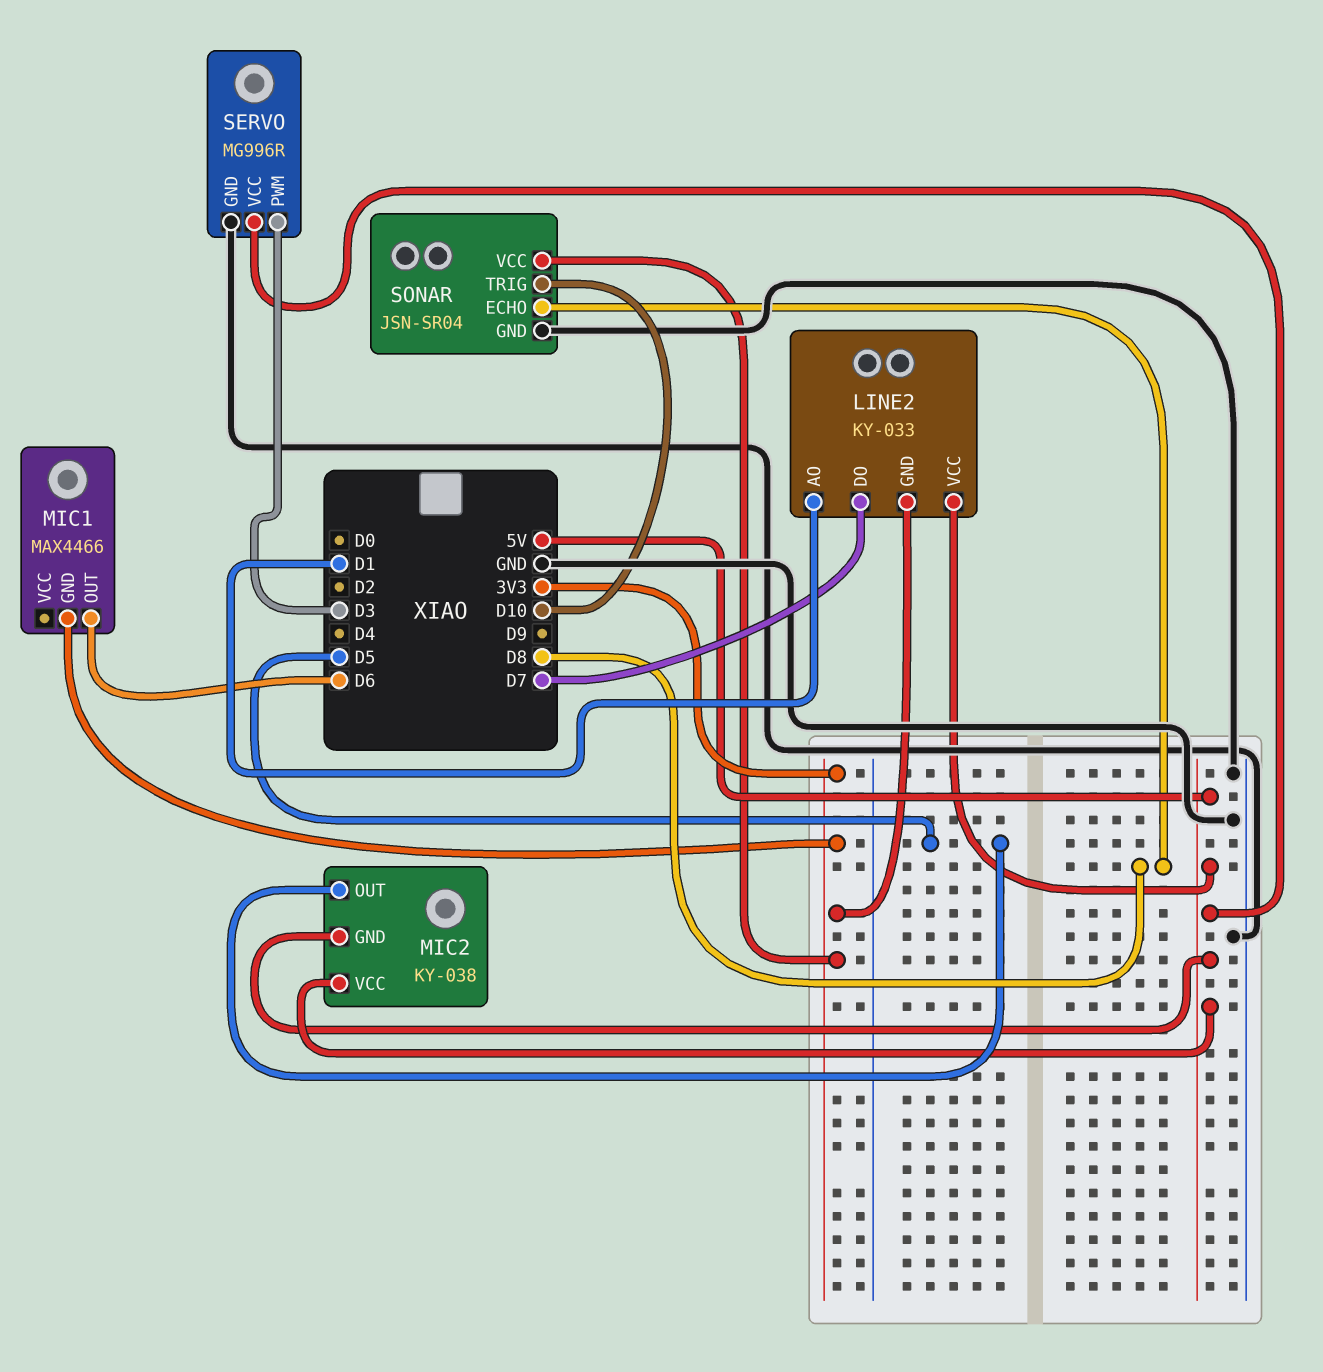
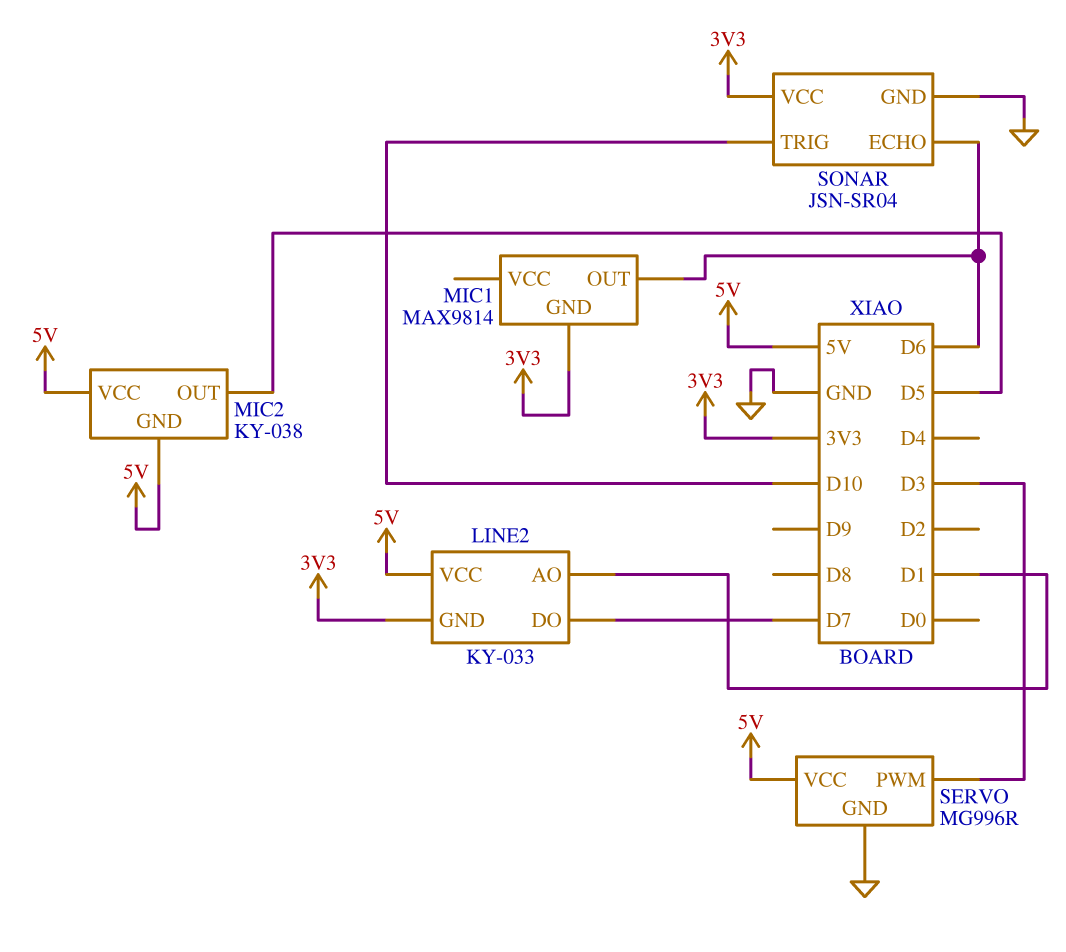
MIC1: MAX4466 -> MAX9814
SONAR pin ECHO: D8 -> D6

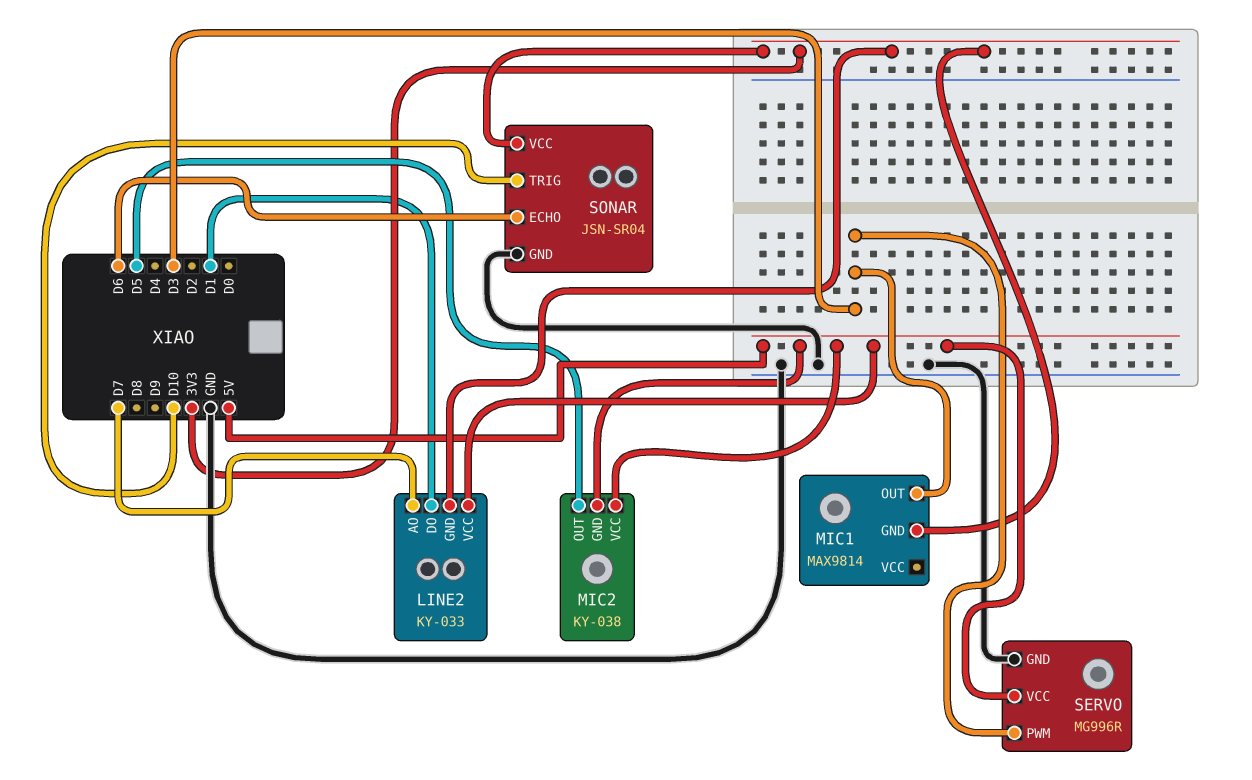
LINE2 pin AO: D1 -> D7
LINE2 pin DO: D7 -> D1
MIC1 pin OUT: D6 -> D3

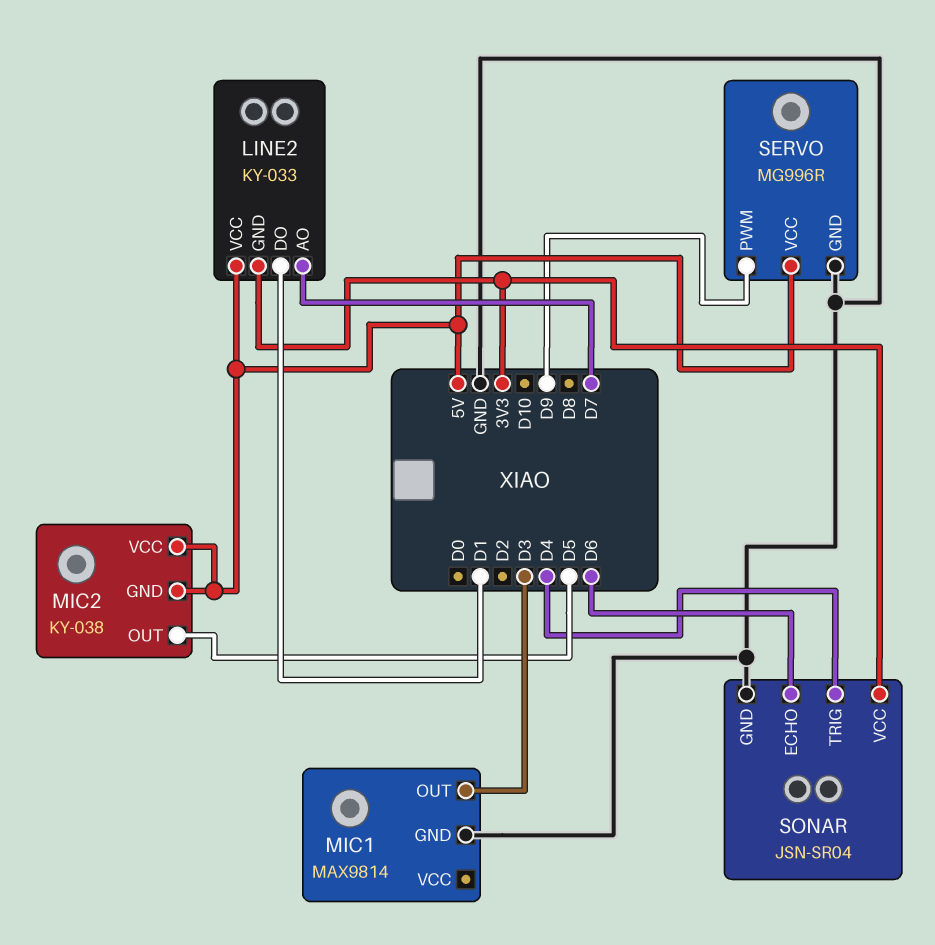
MIC1 pin GND: 3V3 -> GND
SERVO pin PWM: D3 -> D9
SONAR pin TRIG: D10 -> D4

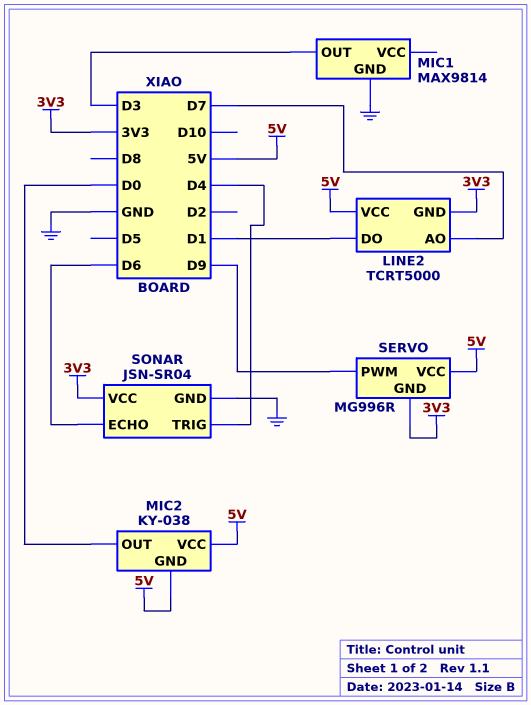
LINE2: KY-033 -> TCRT5000
MIC2 pin OUT: D5 -> D0
SERVO pin GND: GND -> 3V3

